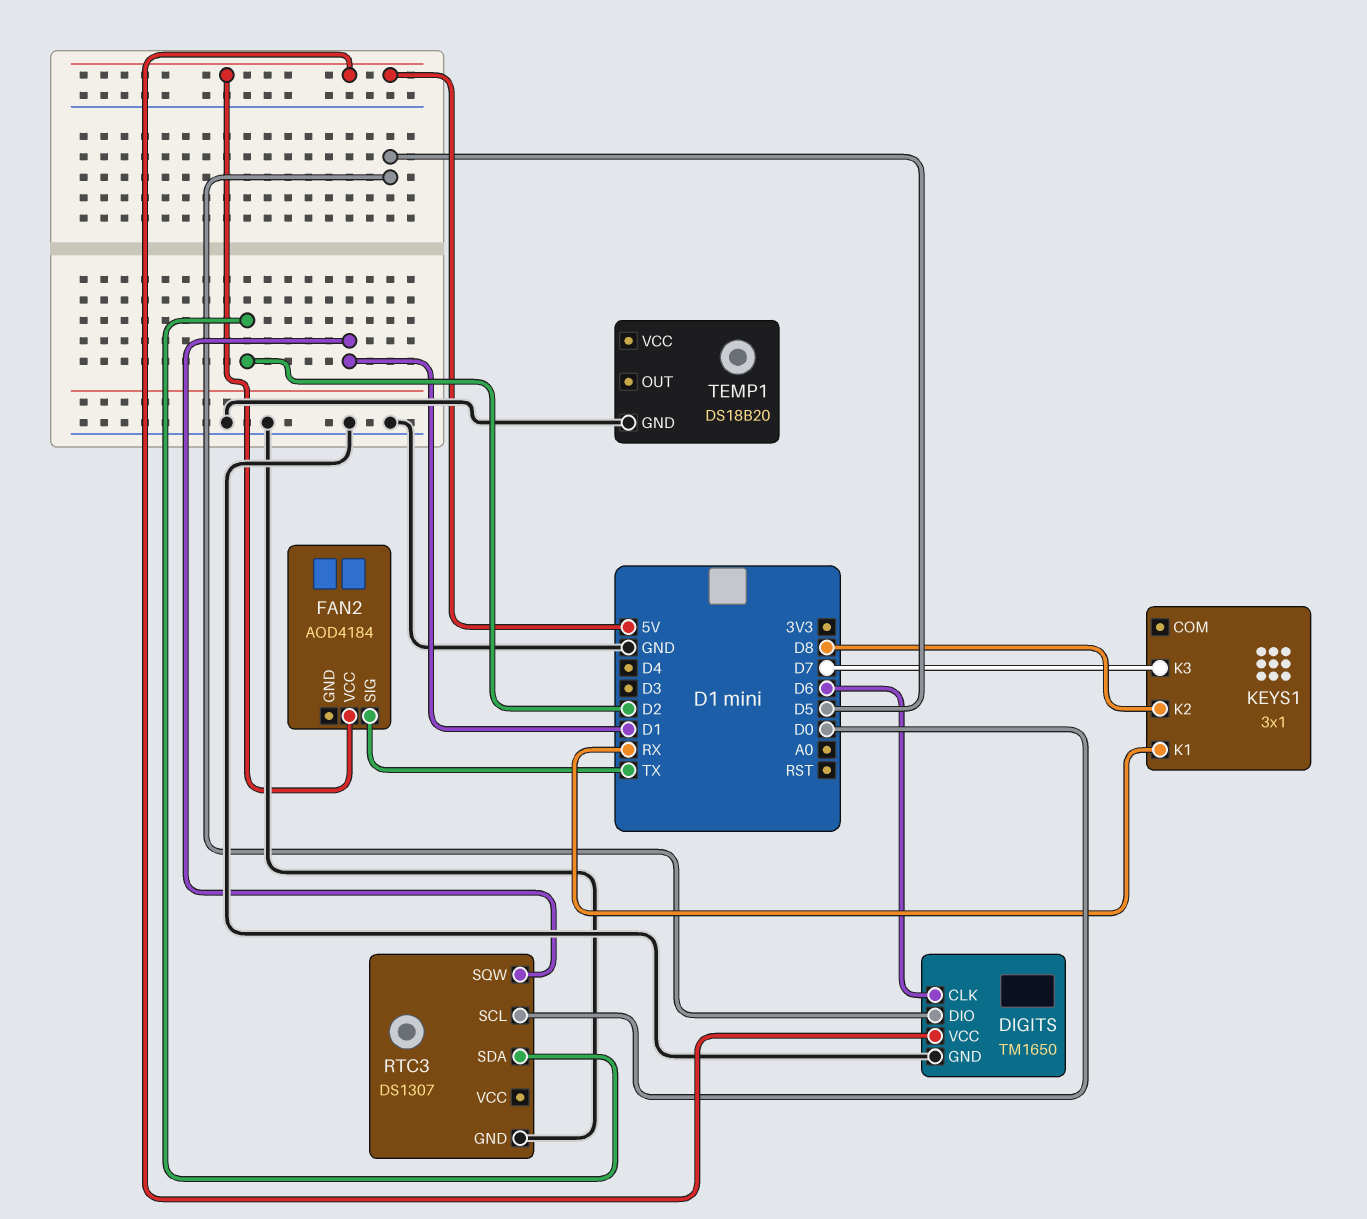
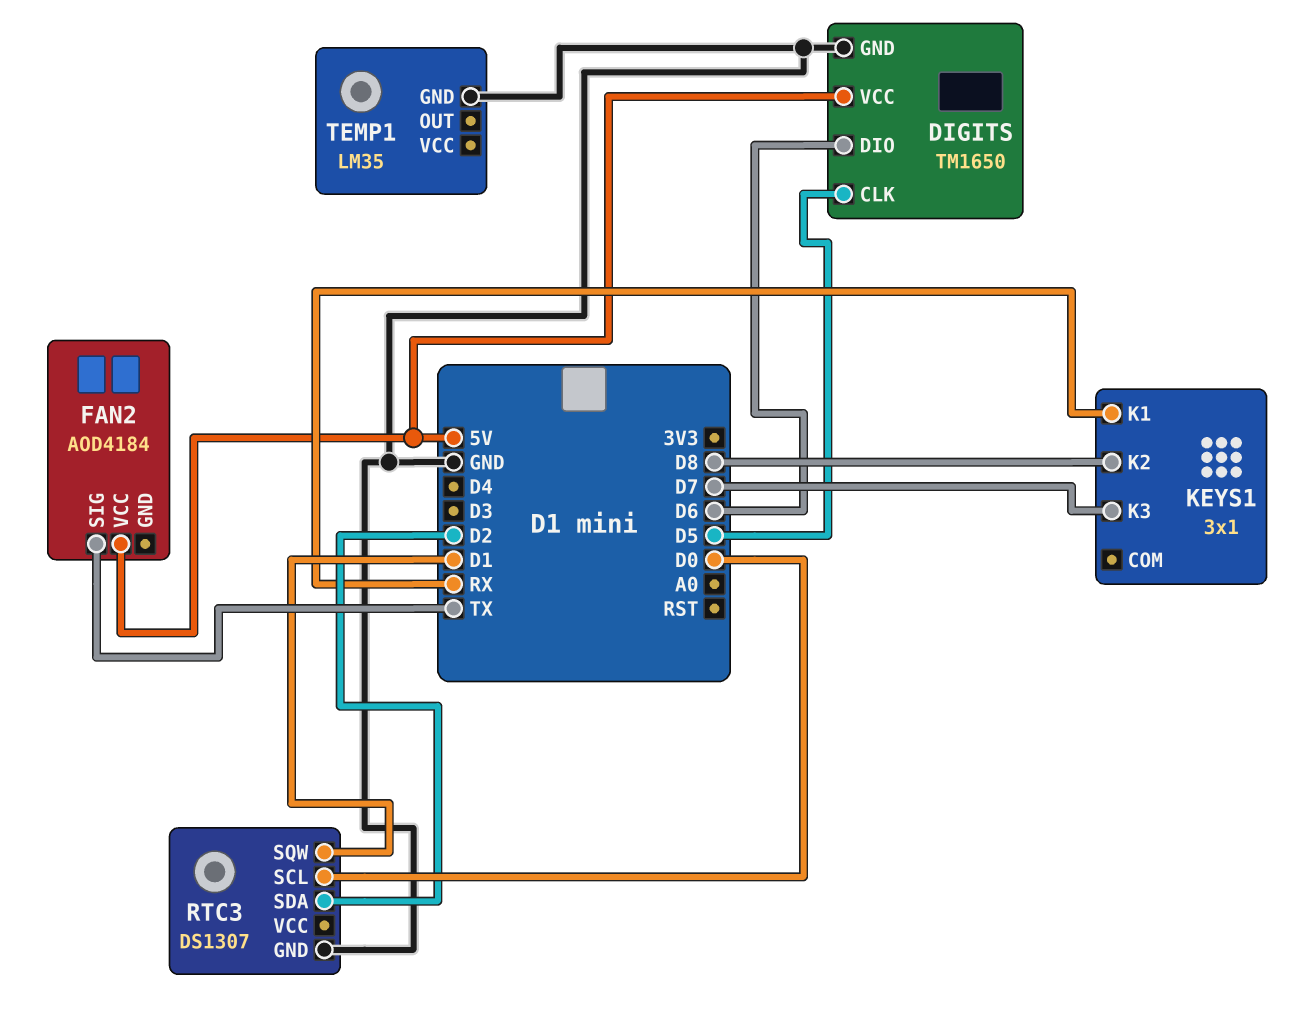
DIGITS pin CLK: D6 -> D5
DIGITS pin DIO: D5 -> D6
TEMP1: DS18B20 -> LM35

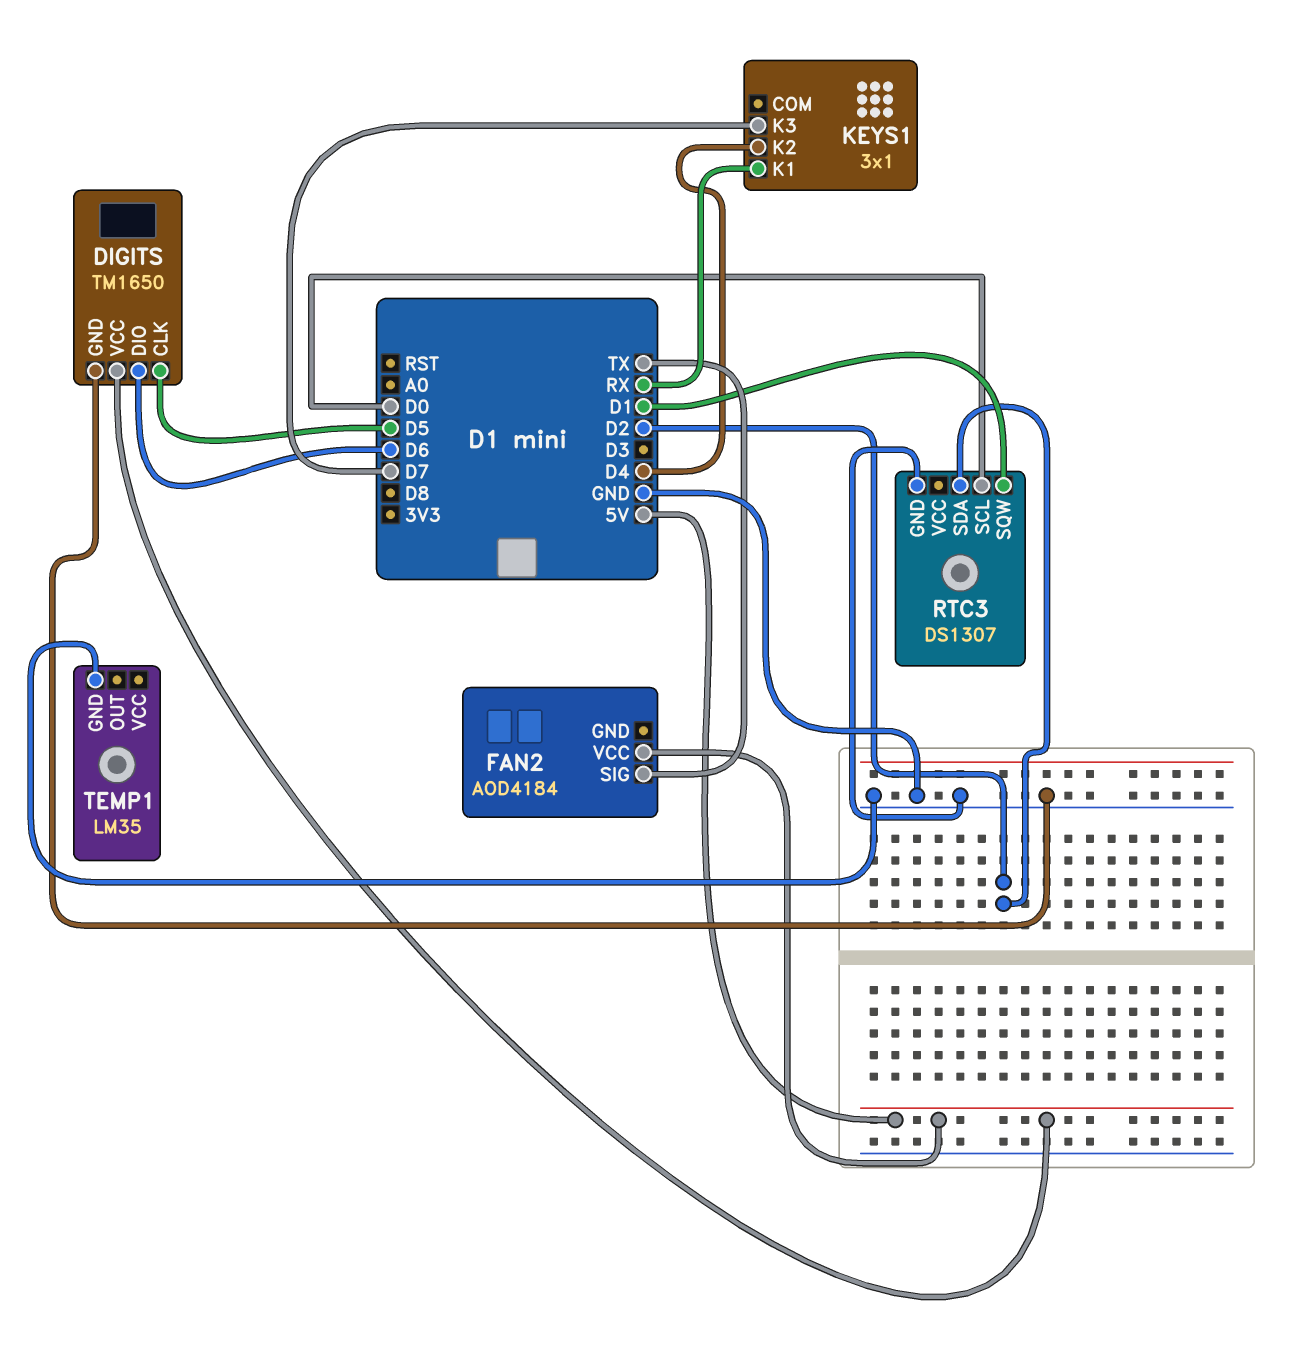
KEYS1 pin K2: D8 -> D4

